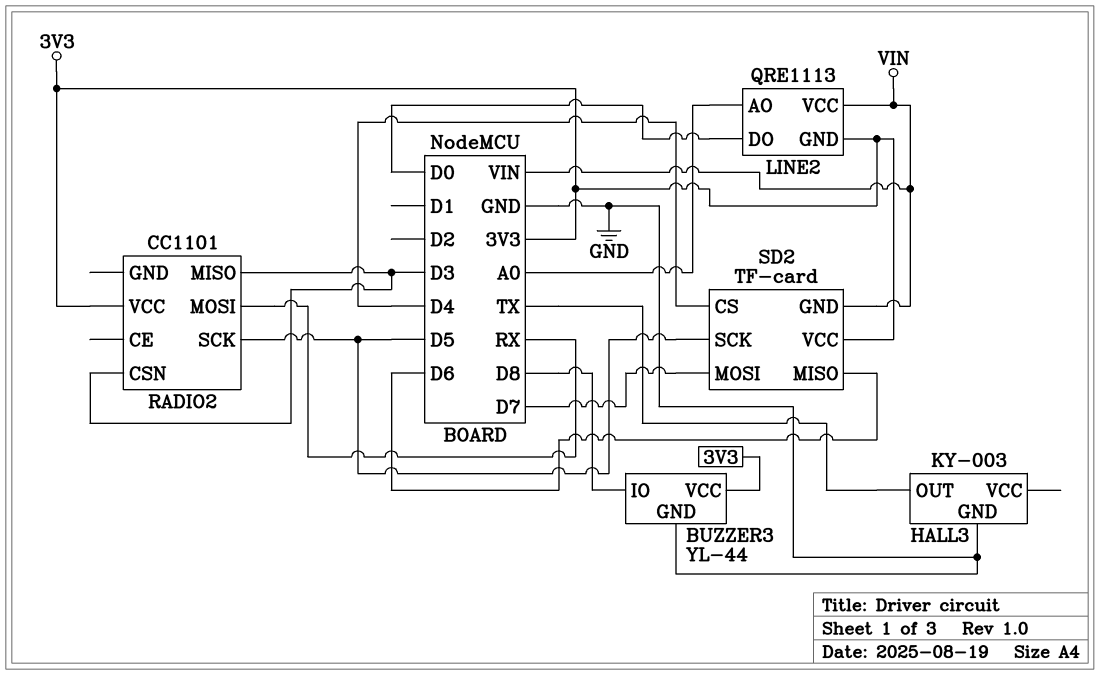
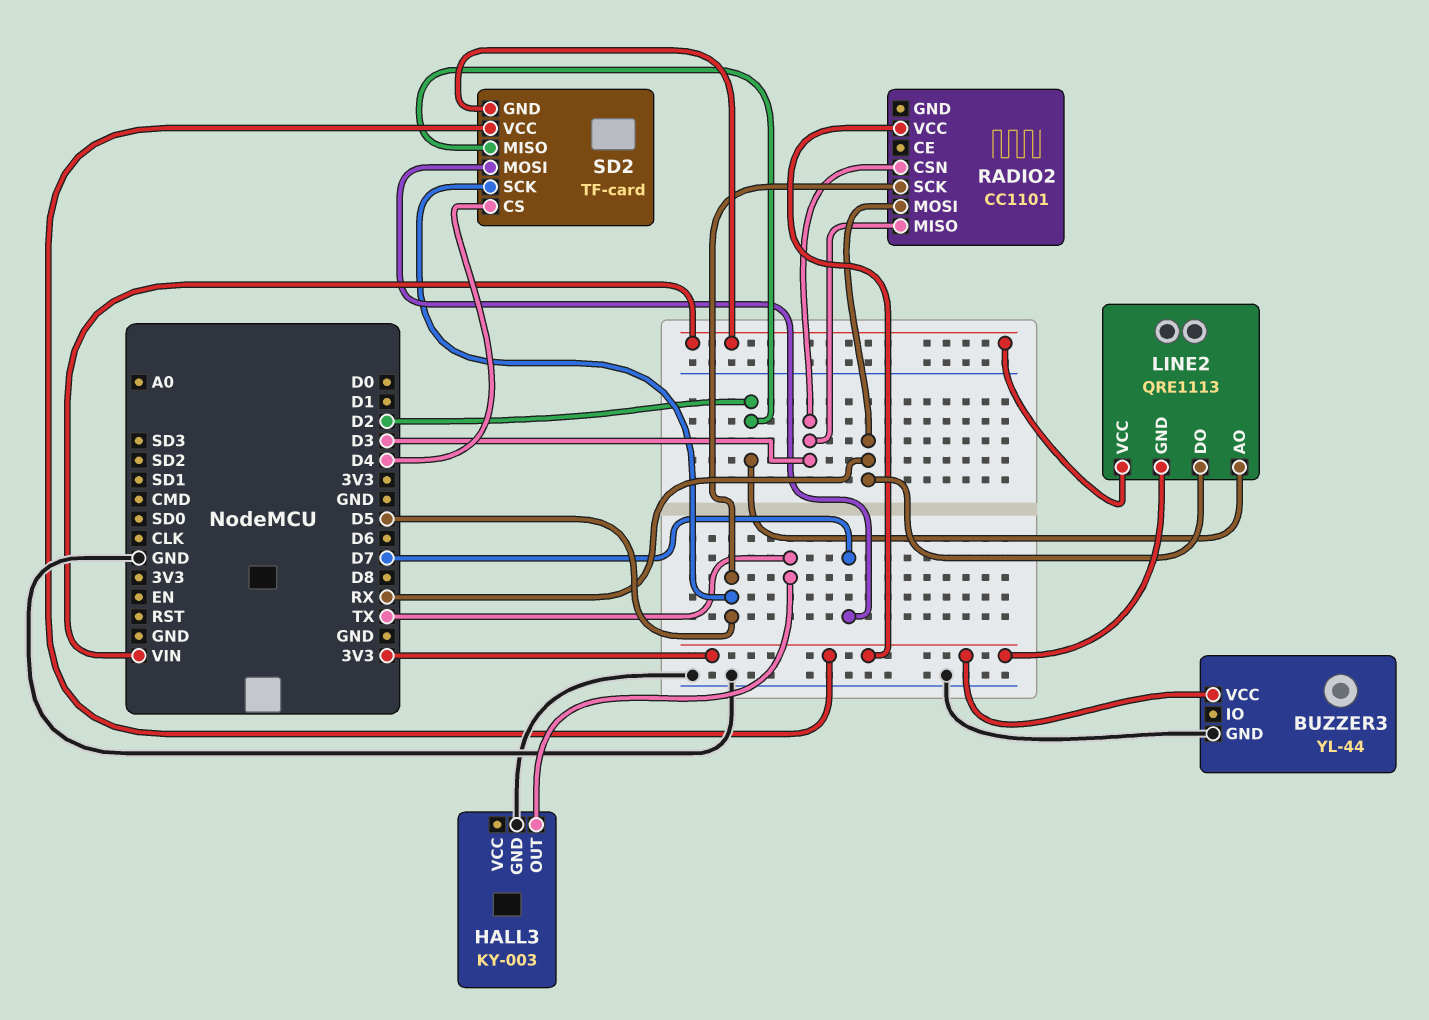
BUZZER3 pin IO: D8 -> none
LINE2 pin AO: A0 -> D2
LINE2 pin DO: D0 -> RX
SD2 pin MISO: D6 -> D2

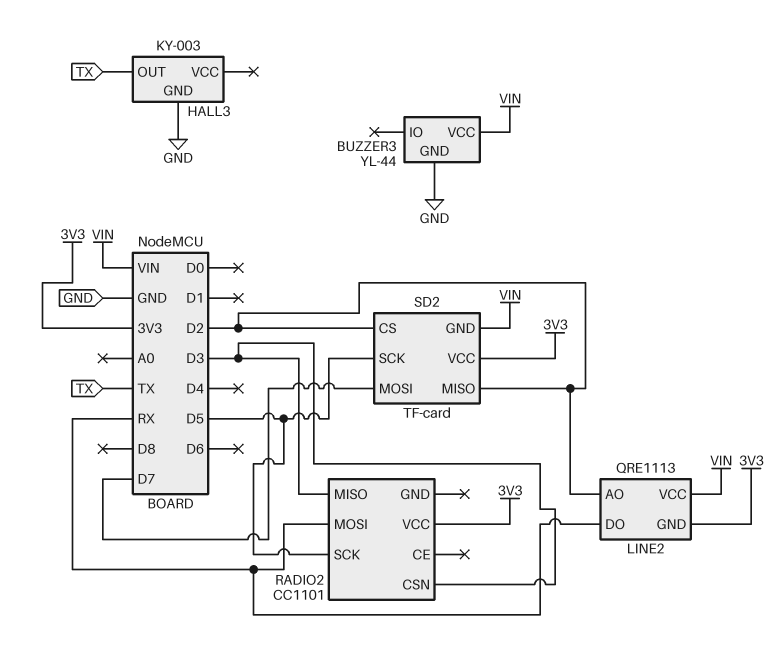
BUZZER3 pin VCC: 3V3 -> VIN
SD2 pin CS: D4 -> D2

